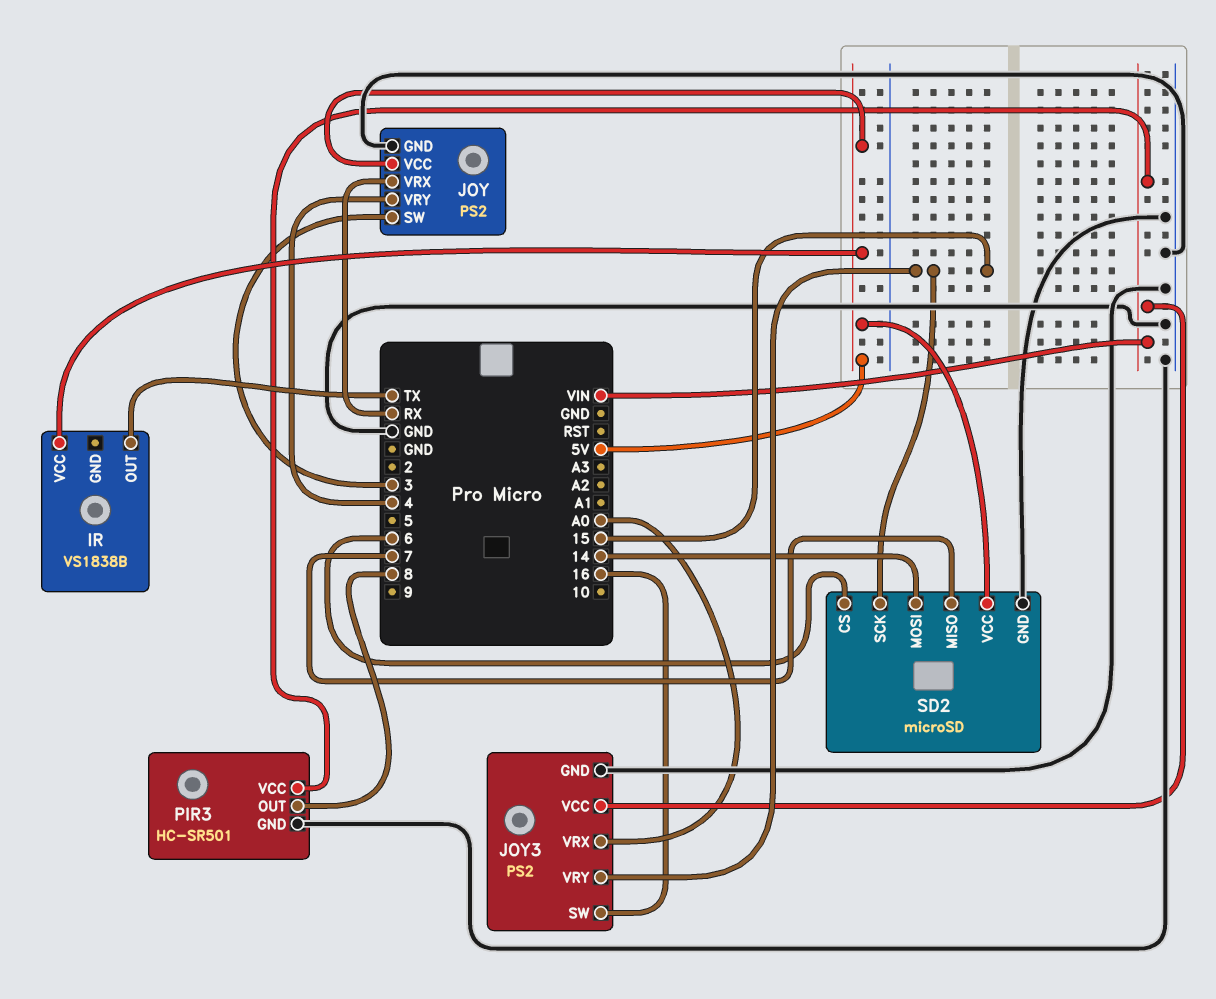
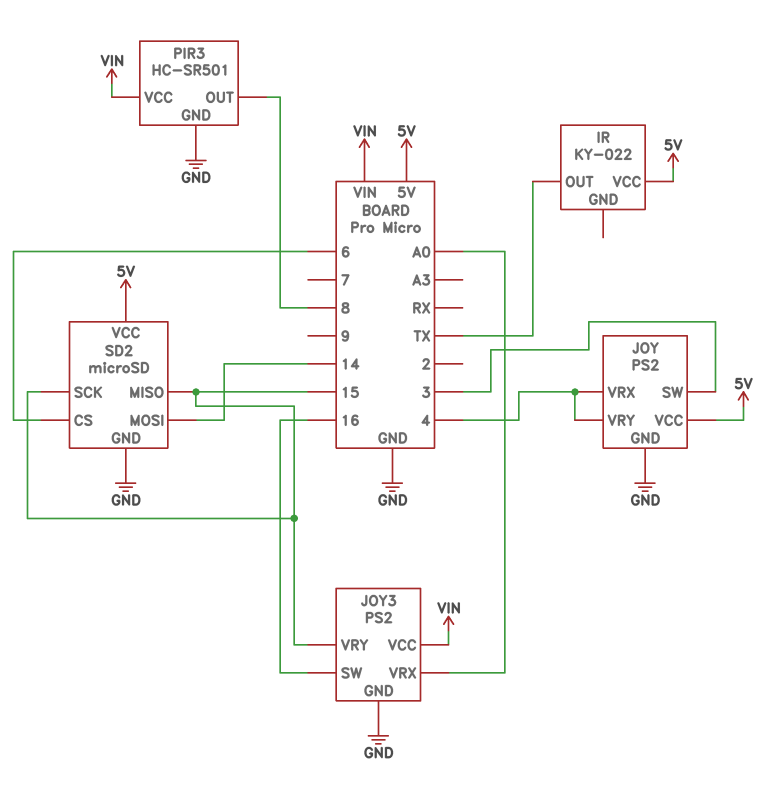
IR: VS1838B -> KY-022
JOY pin VRX: RX -> 4
SD2 pin MISO: 7 -> 15

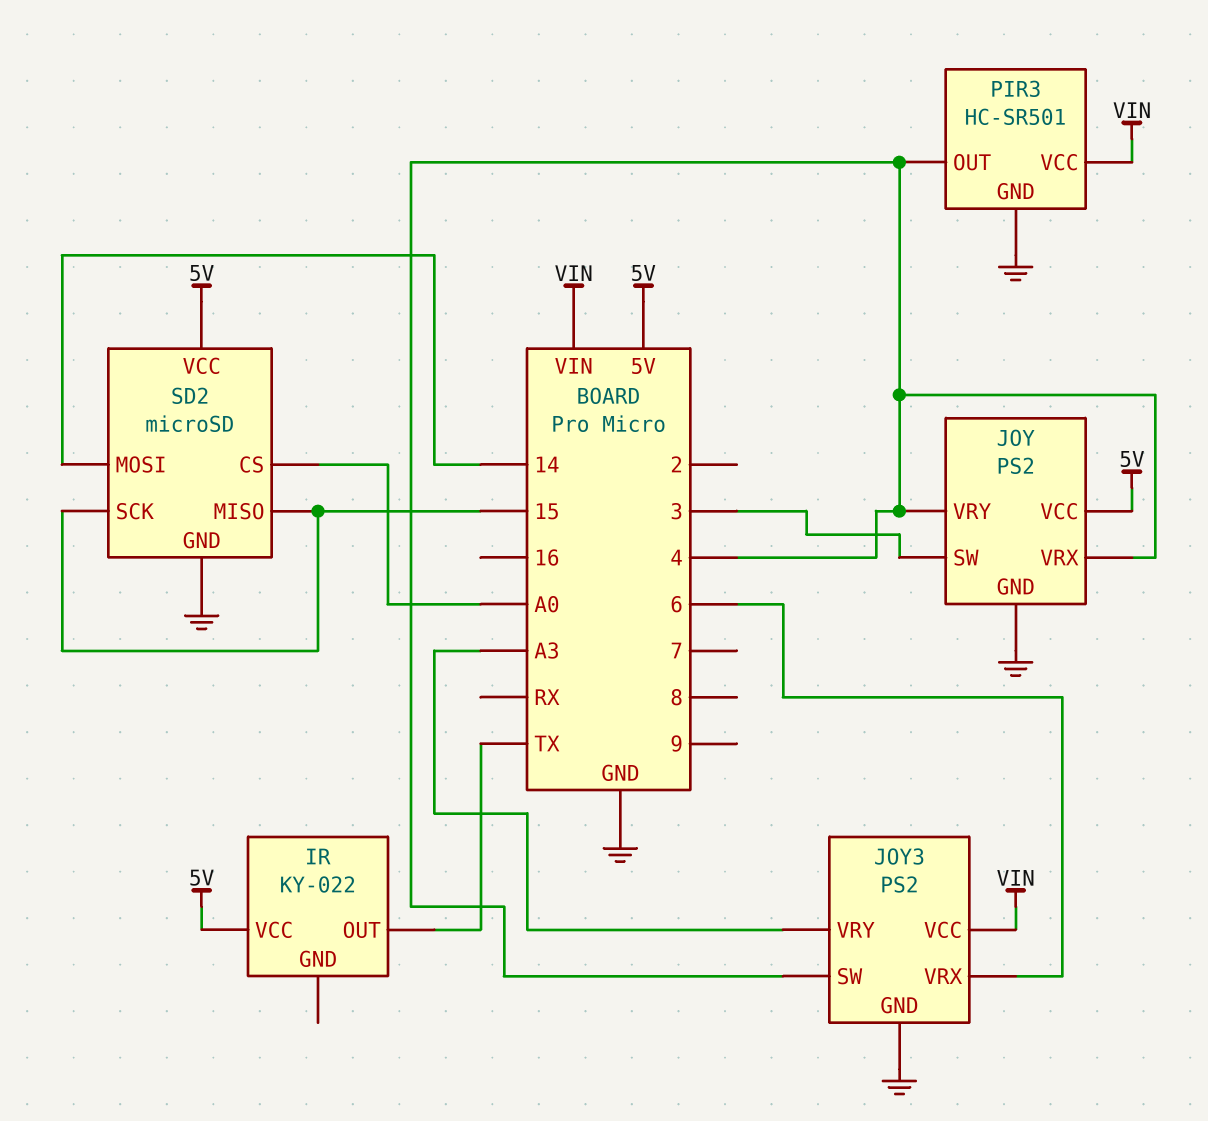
JOY3 pin SW: 16 -> 4
JOY3 pin VRX: A0 -> 6
JOY3 pin VRY: 15 -> A3
PIR3 pin OUT: 8 -> 4
SD2 pin CS: 6 -> A0

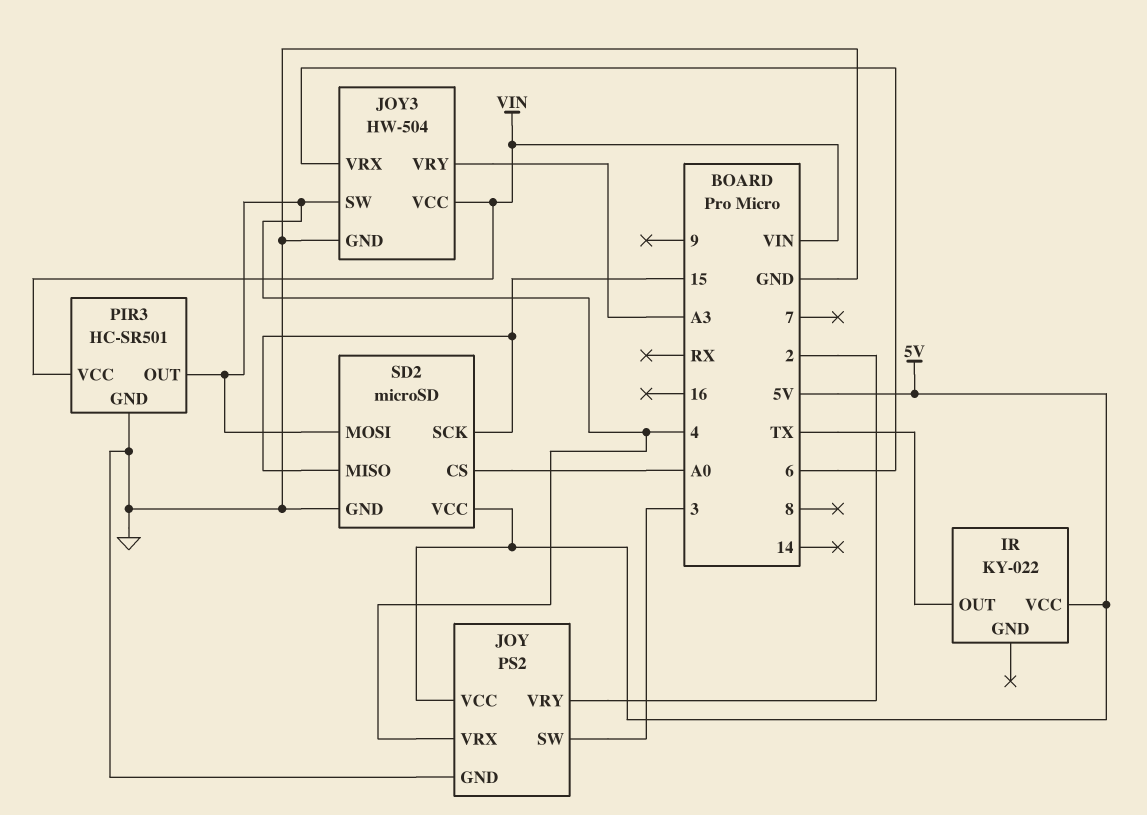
JOY pin VRY: 4 -> 2
JOY3: PS2 -> HW-504
SD2 pin MOSI: 14 -> 4

